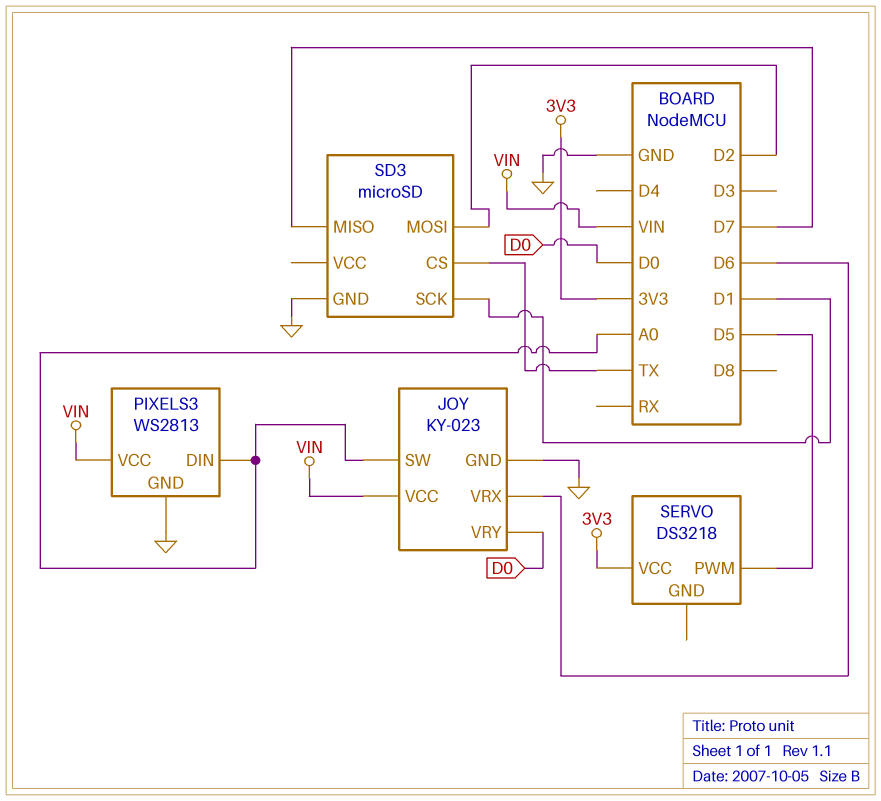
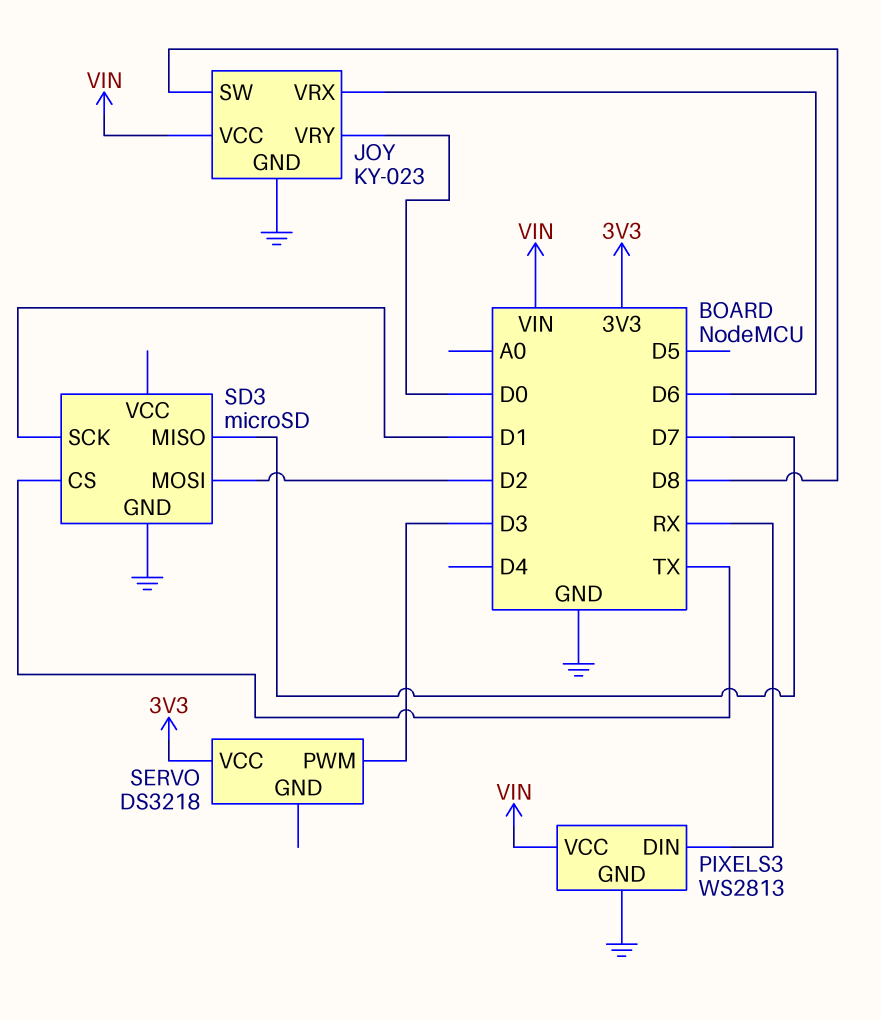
JOY pin SW: A0 -> D8
PIXELS3 pin DIN: A0 -> RX
SERVO pin PWM: D5 -> D3

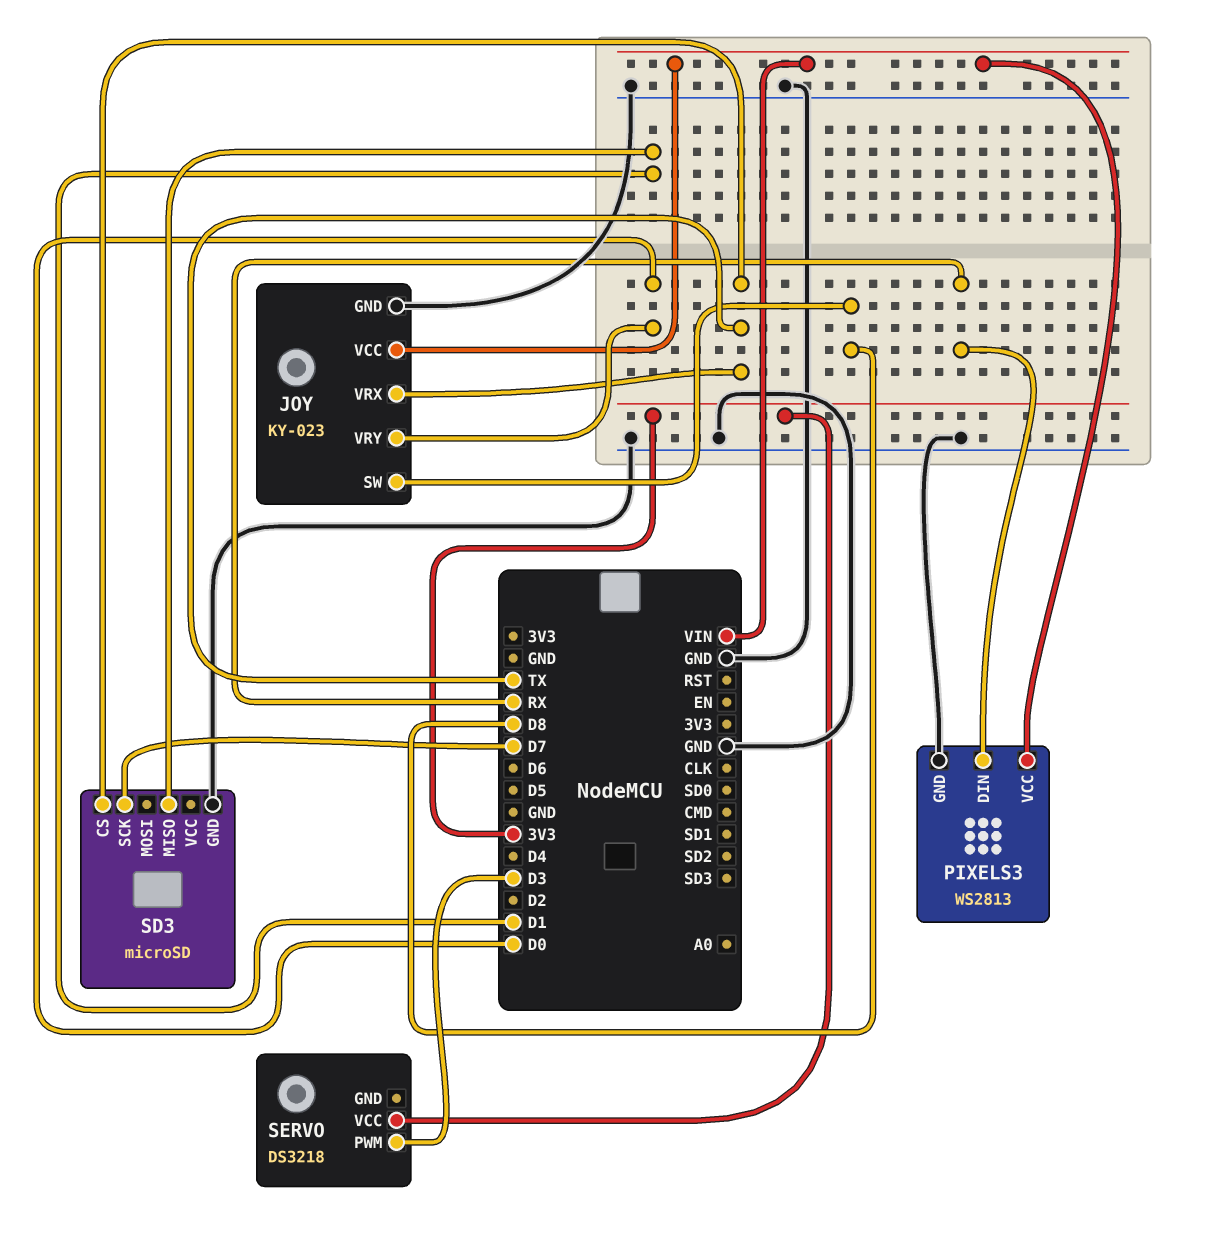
JOY pin VRX: D6 -> TX
SD3 pin MISO: D7 -> D1
SD3 pin MOSI: D2 -> none
SD3 pin SCK: D1 -> D7

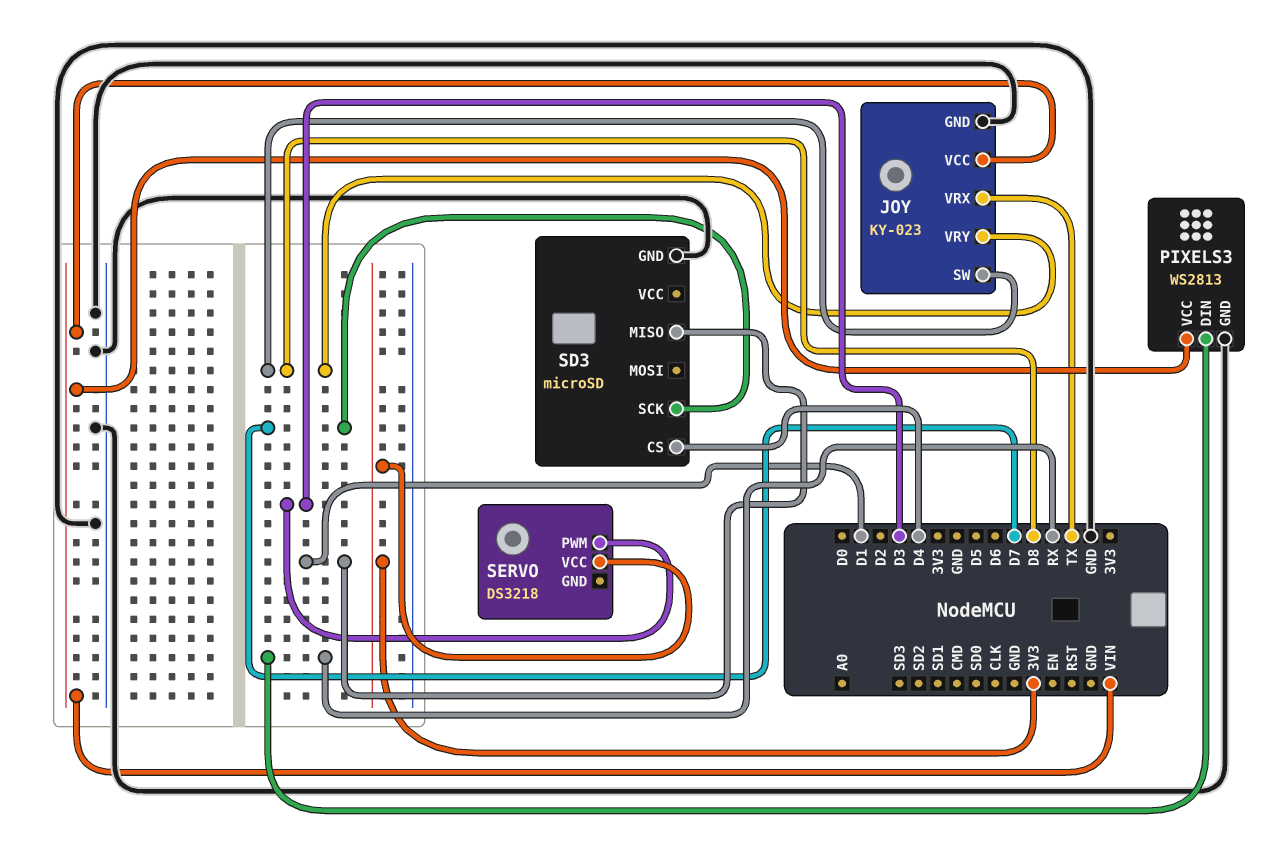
JOY pin VRY: D0 -> D8
SD3 pin CS: TX -> D4

